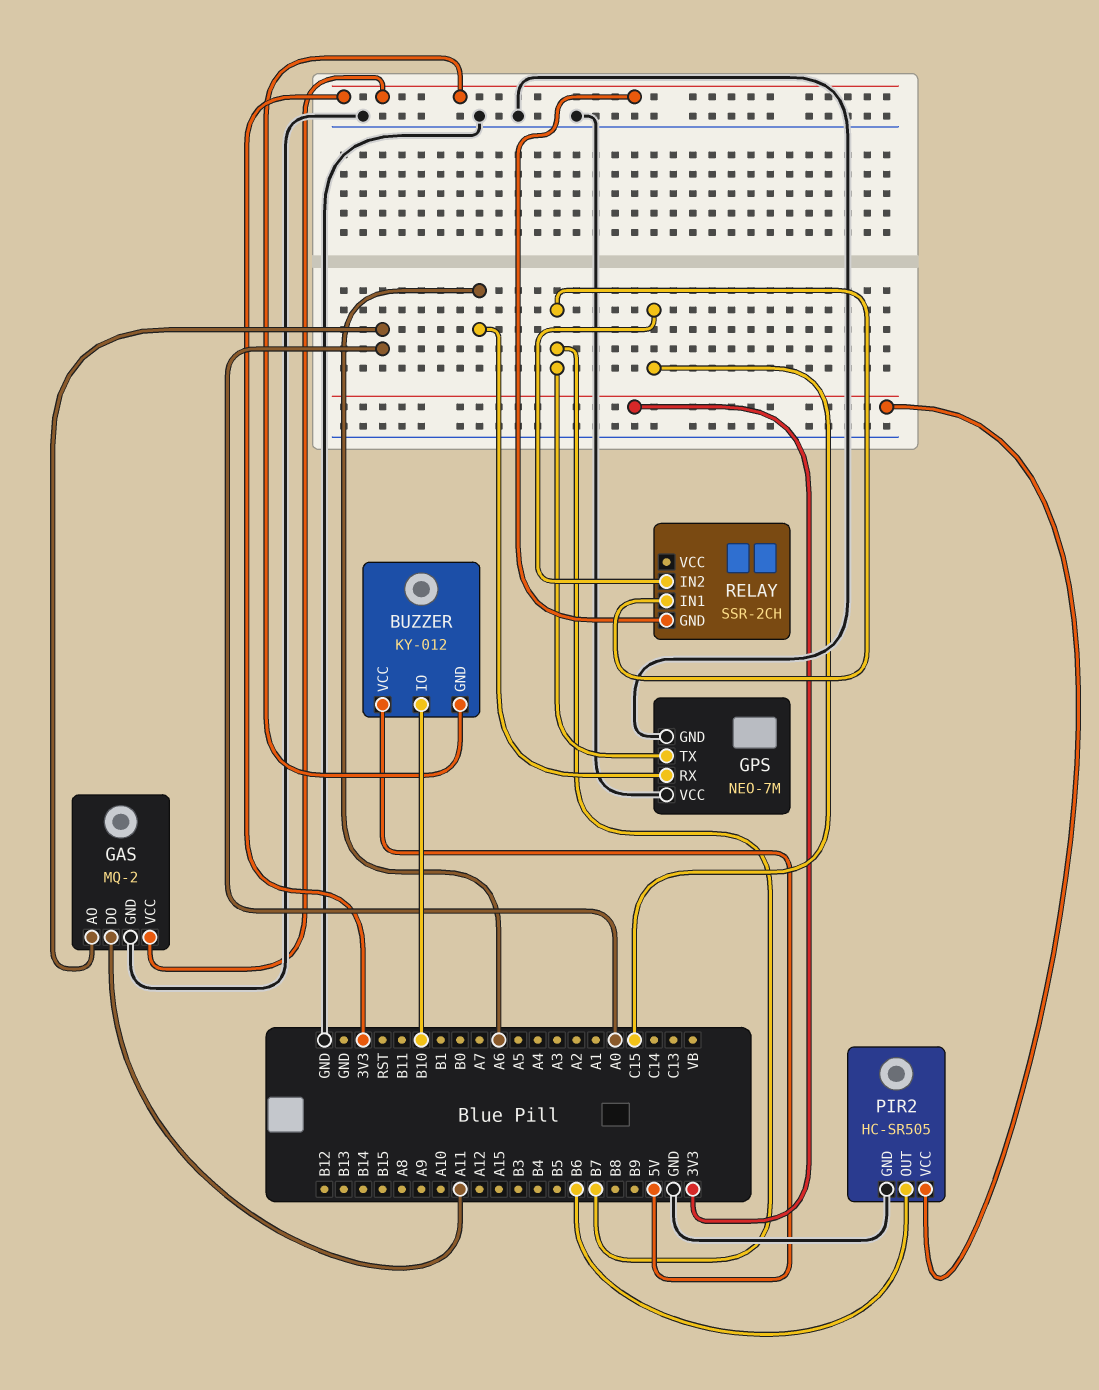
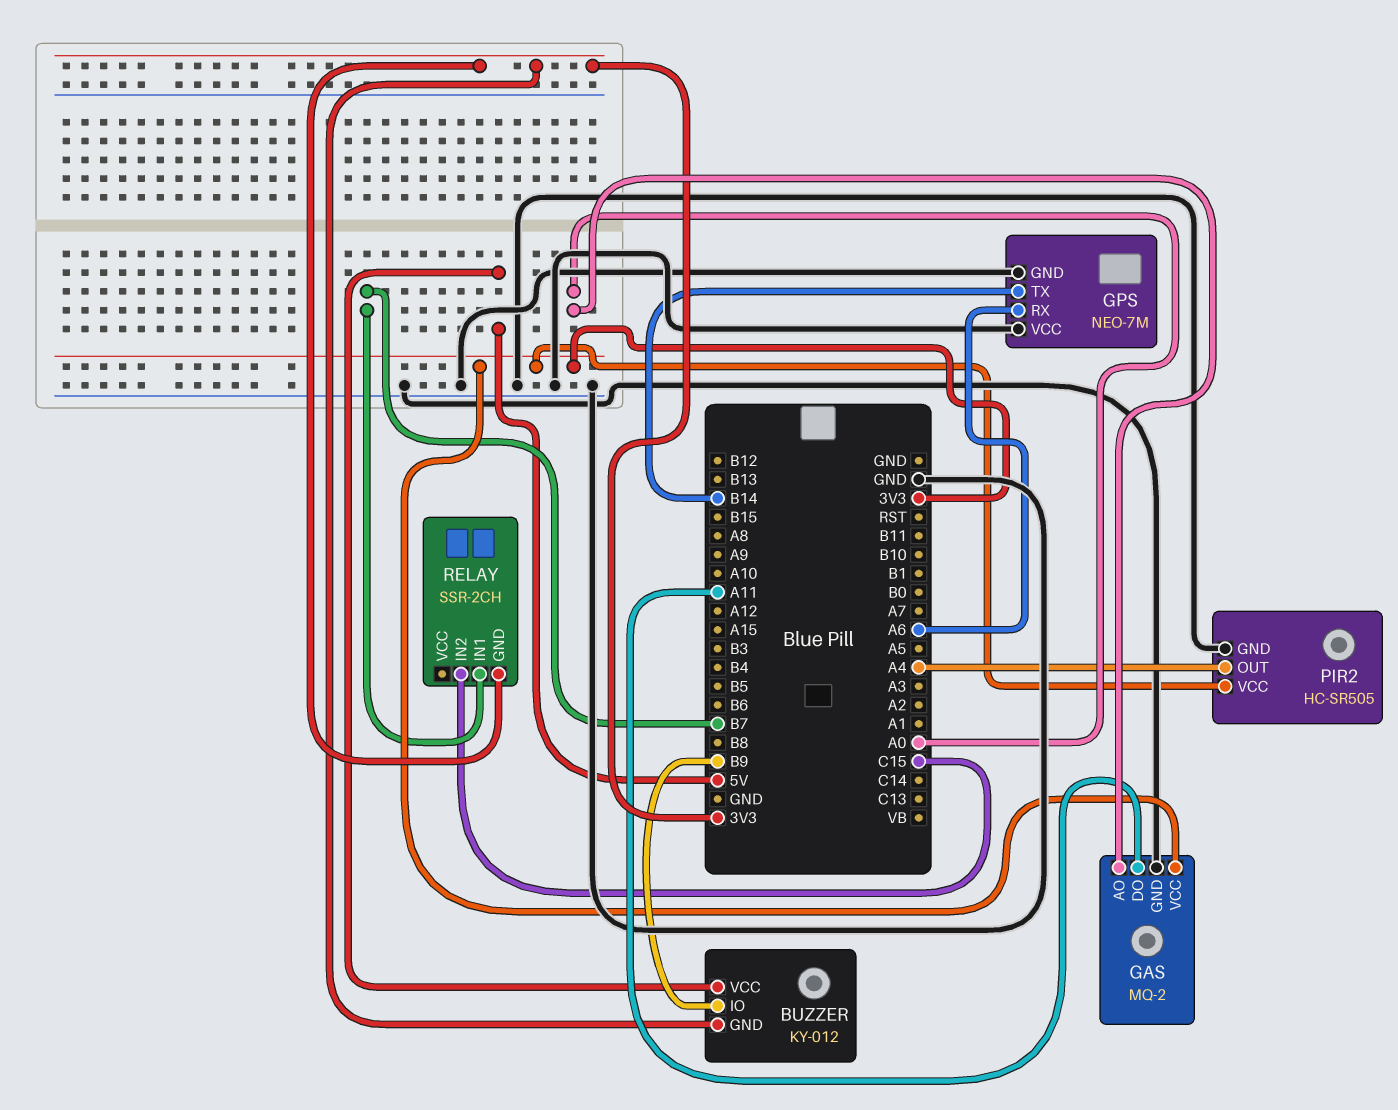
BUZZER pin IO: B10 -> B9
GPS pin TX: B7 -> B14
PIR2 pin OUT: B6 -> A4

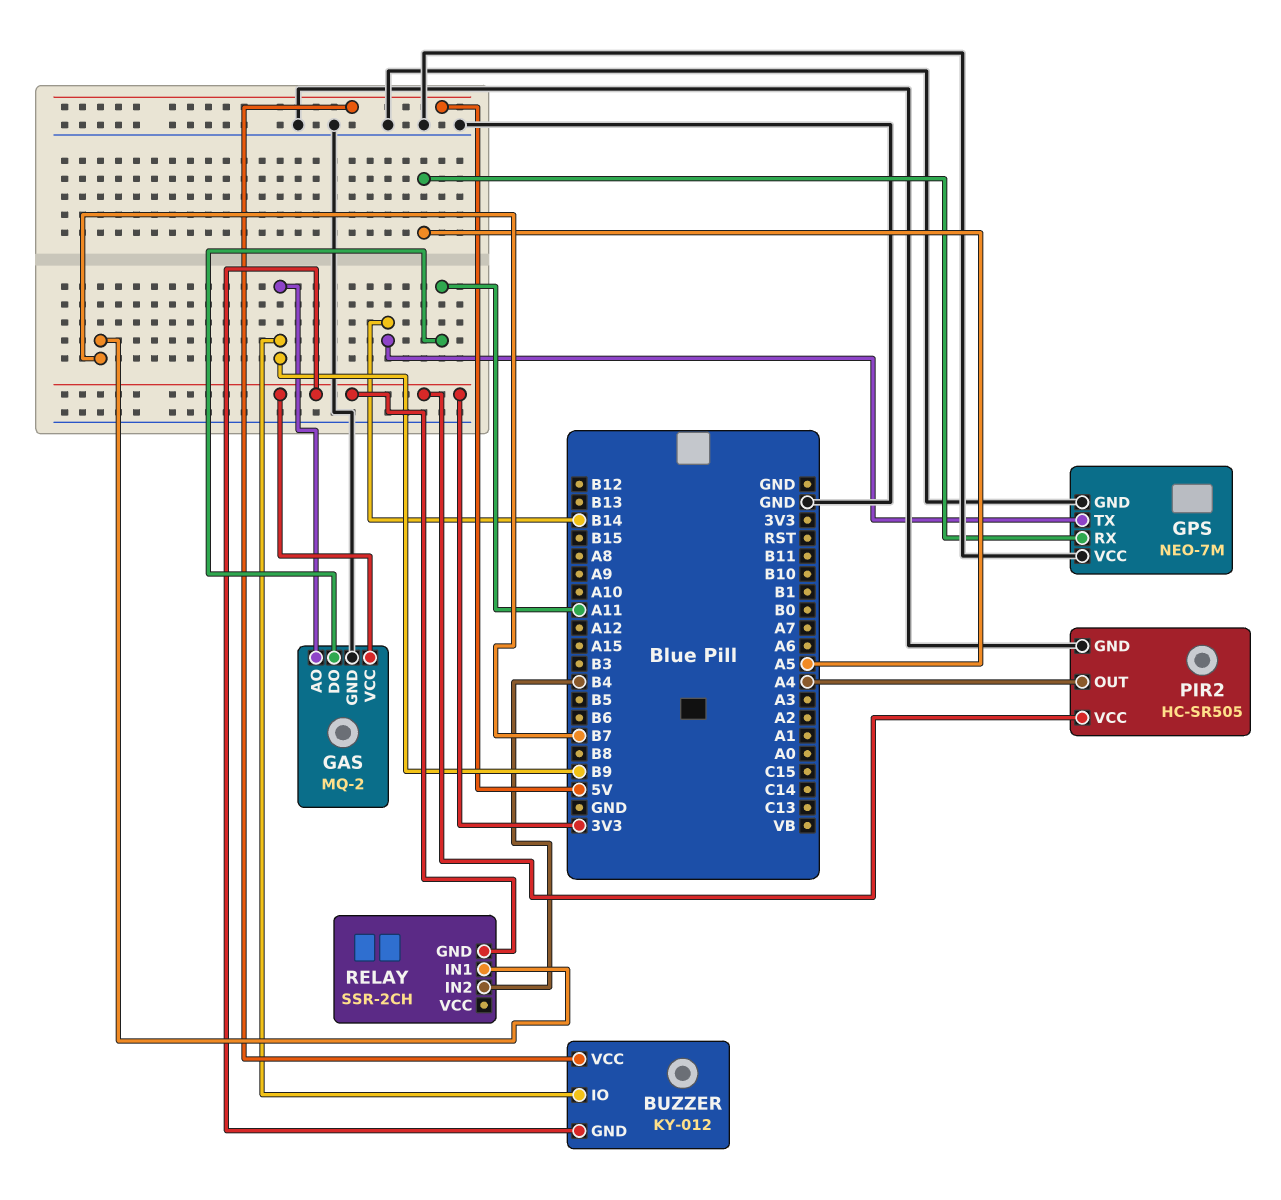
GAS pin AO: A0 -> B9
GPS pin RX: A6 -> A5
RELAY pin IN2: C15 -> B4

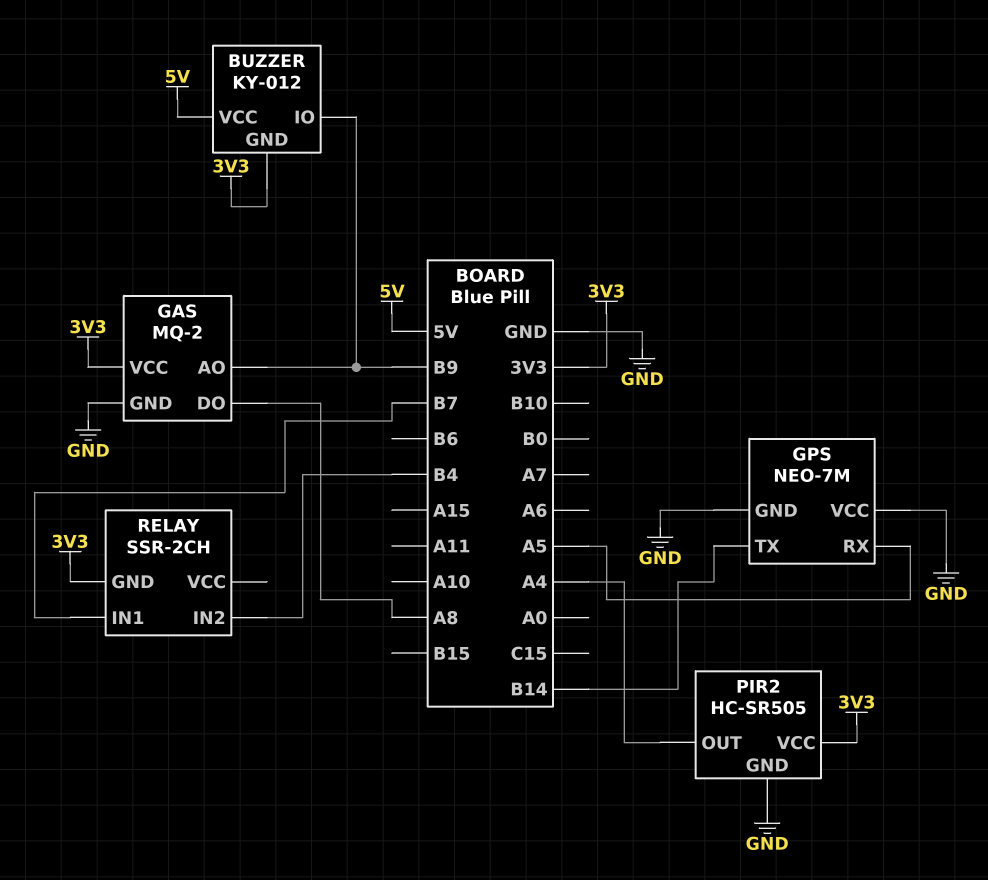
GAS pin DO: A11 -> A8

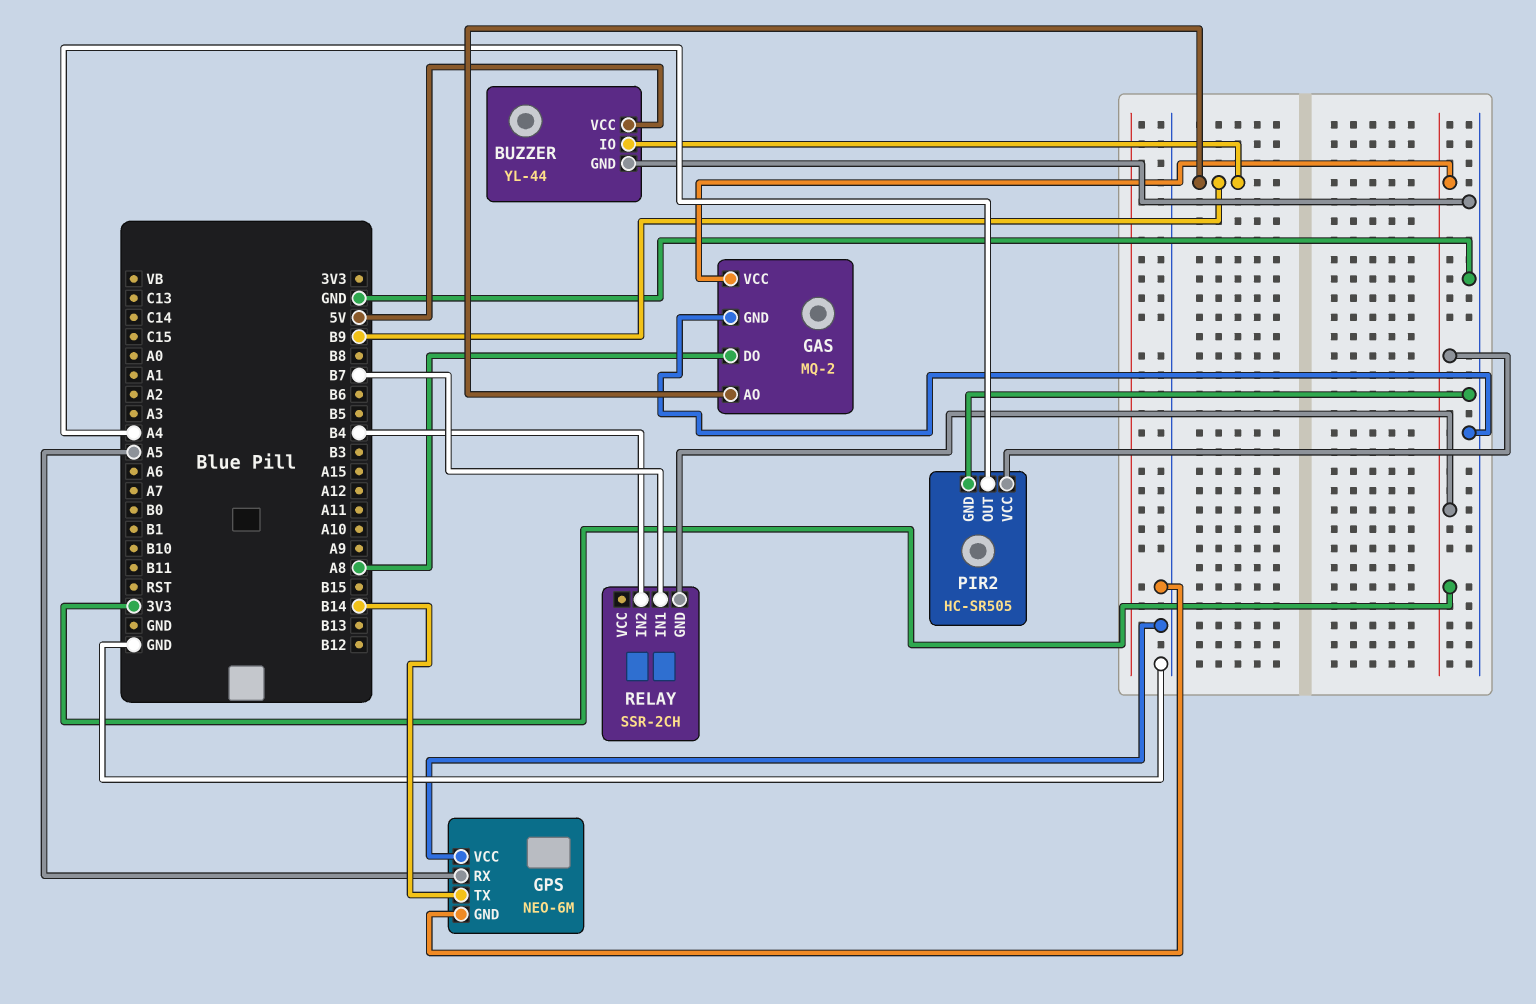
BUZZER: KY-012 -> YL-44
BUZZER pin GND: 3V3 -> GND
GPS: NEO-7M -> NEO-6M

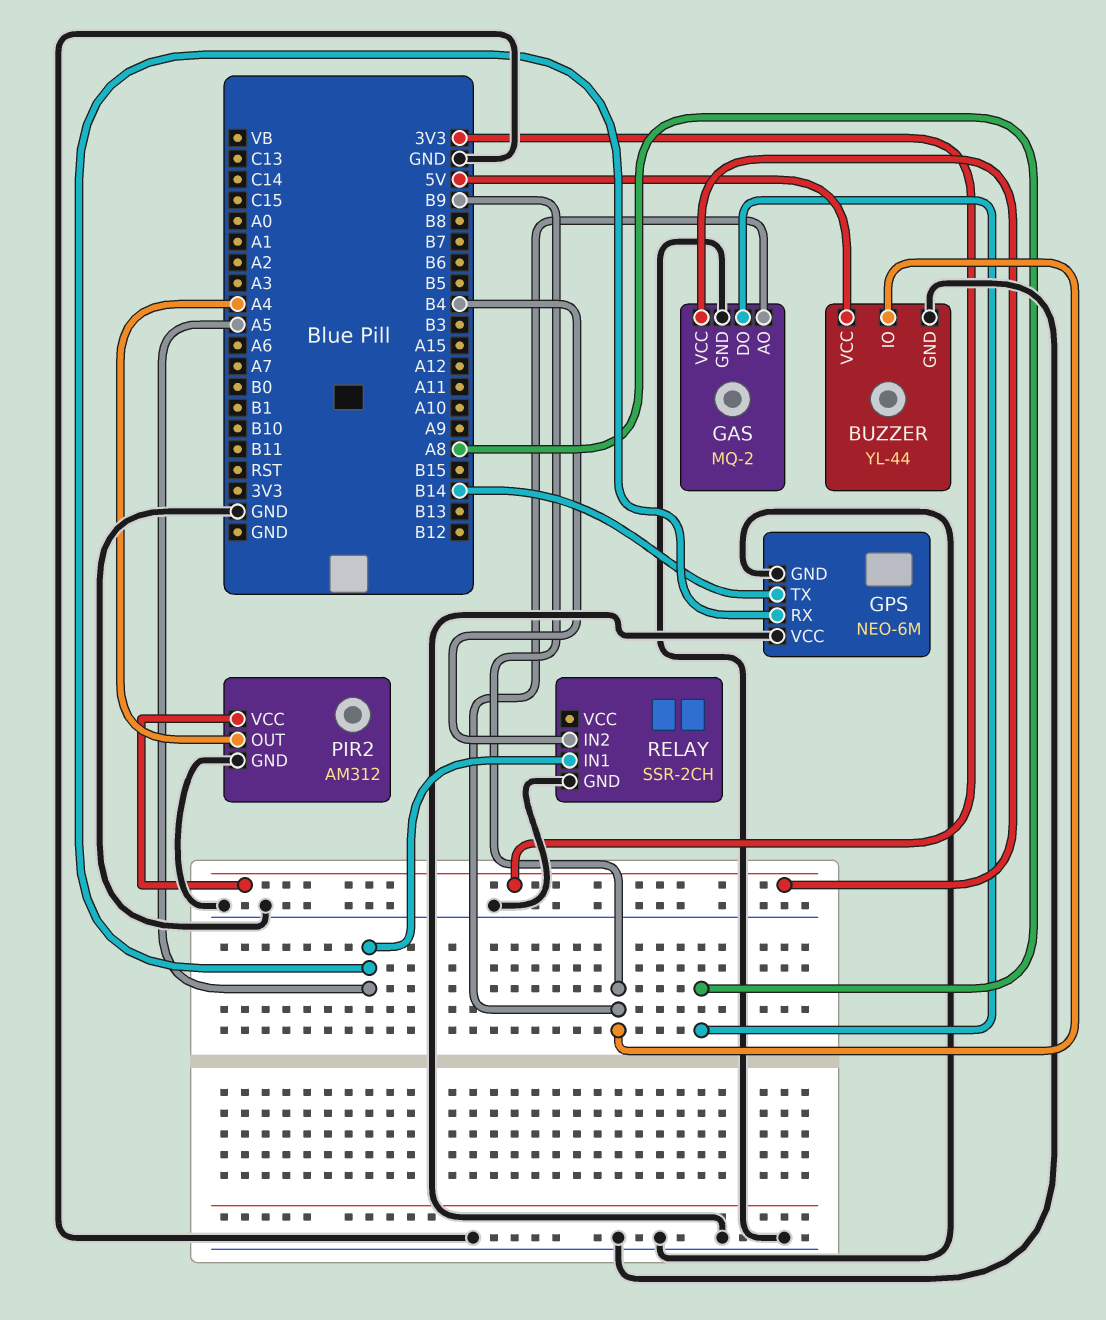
PIR2: HC-SR505 -> AM312
RELAY pin GND: 3V3 -> GND
RELAY pin IN1: B7 -> A5

